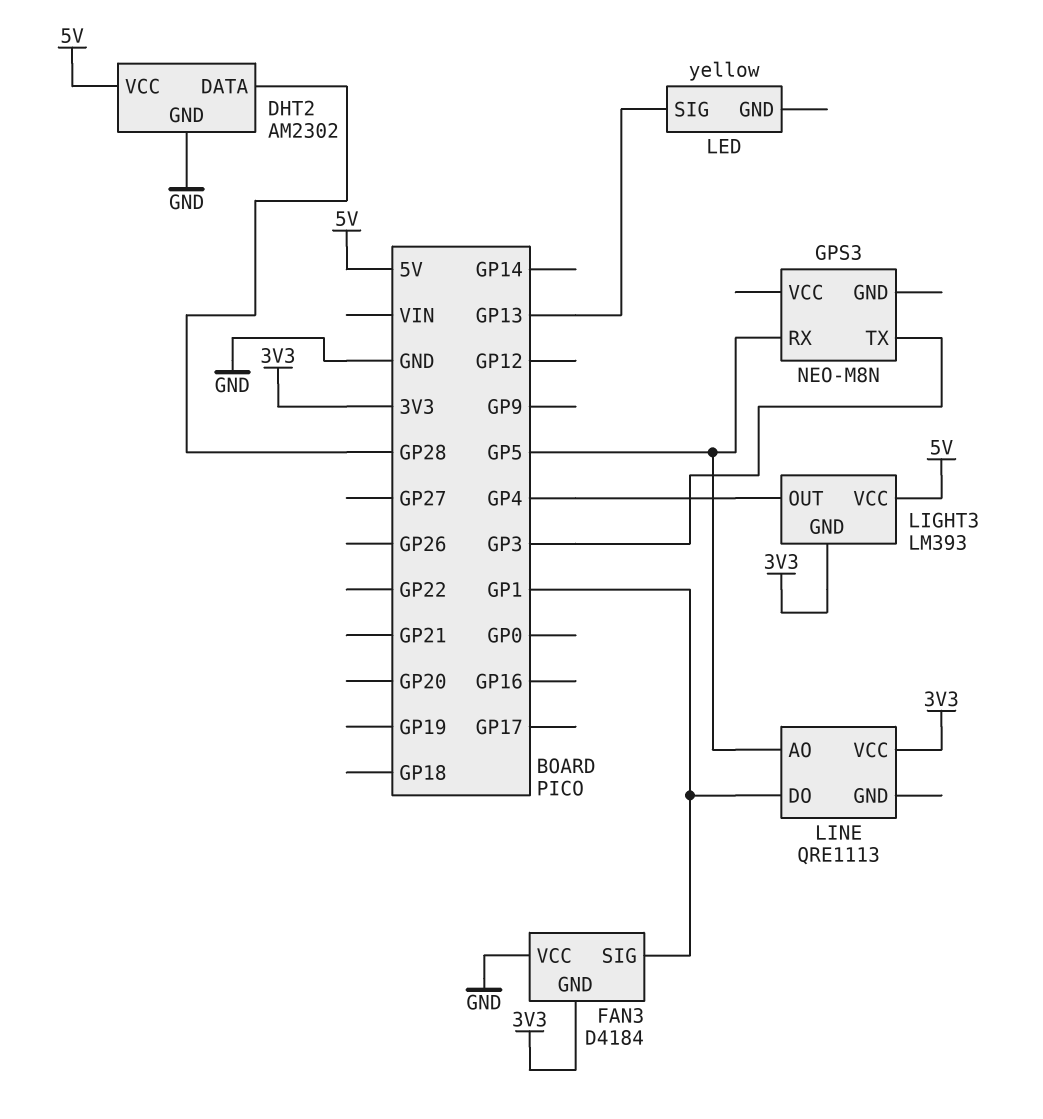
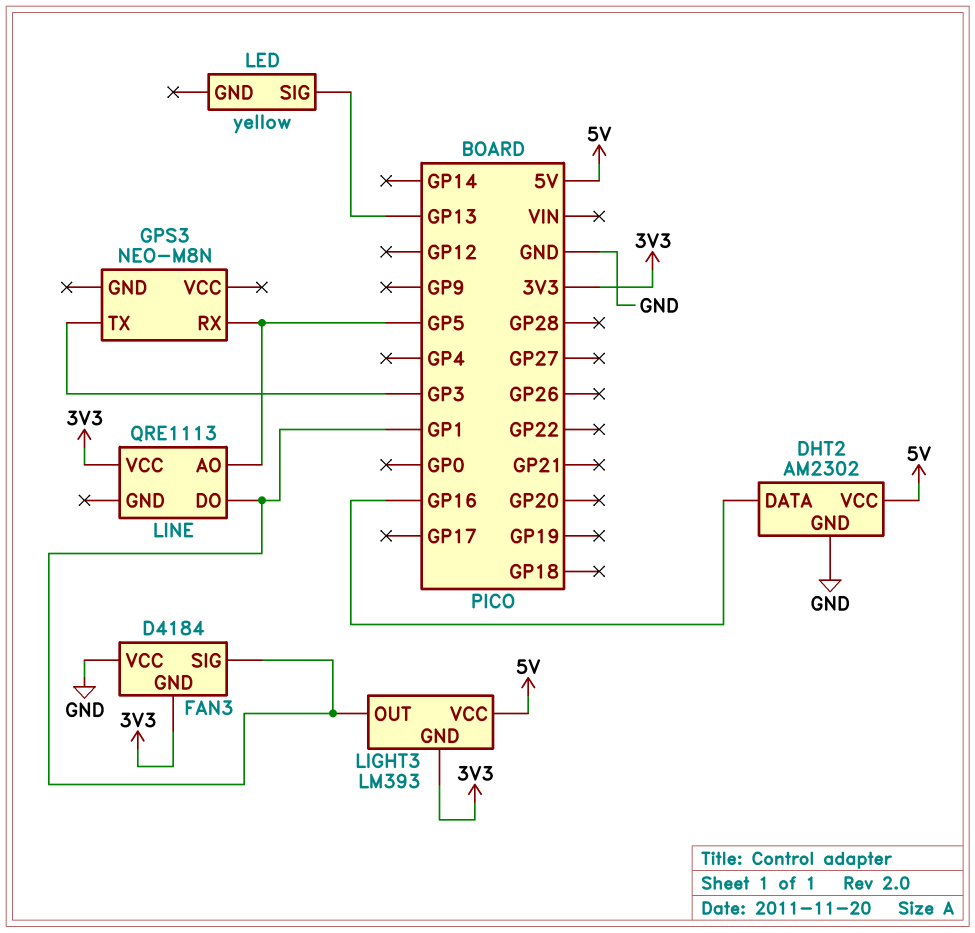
DHT2 pin DATA: GP28 -> GP16
LIGHT3 pin OUT: GP4 -> GP1

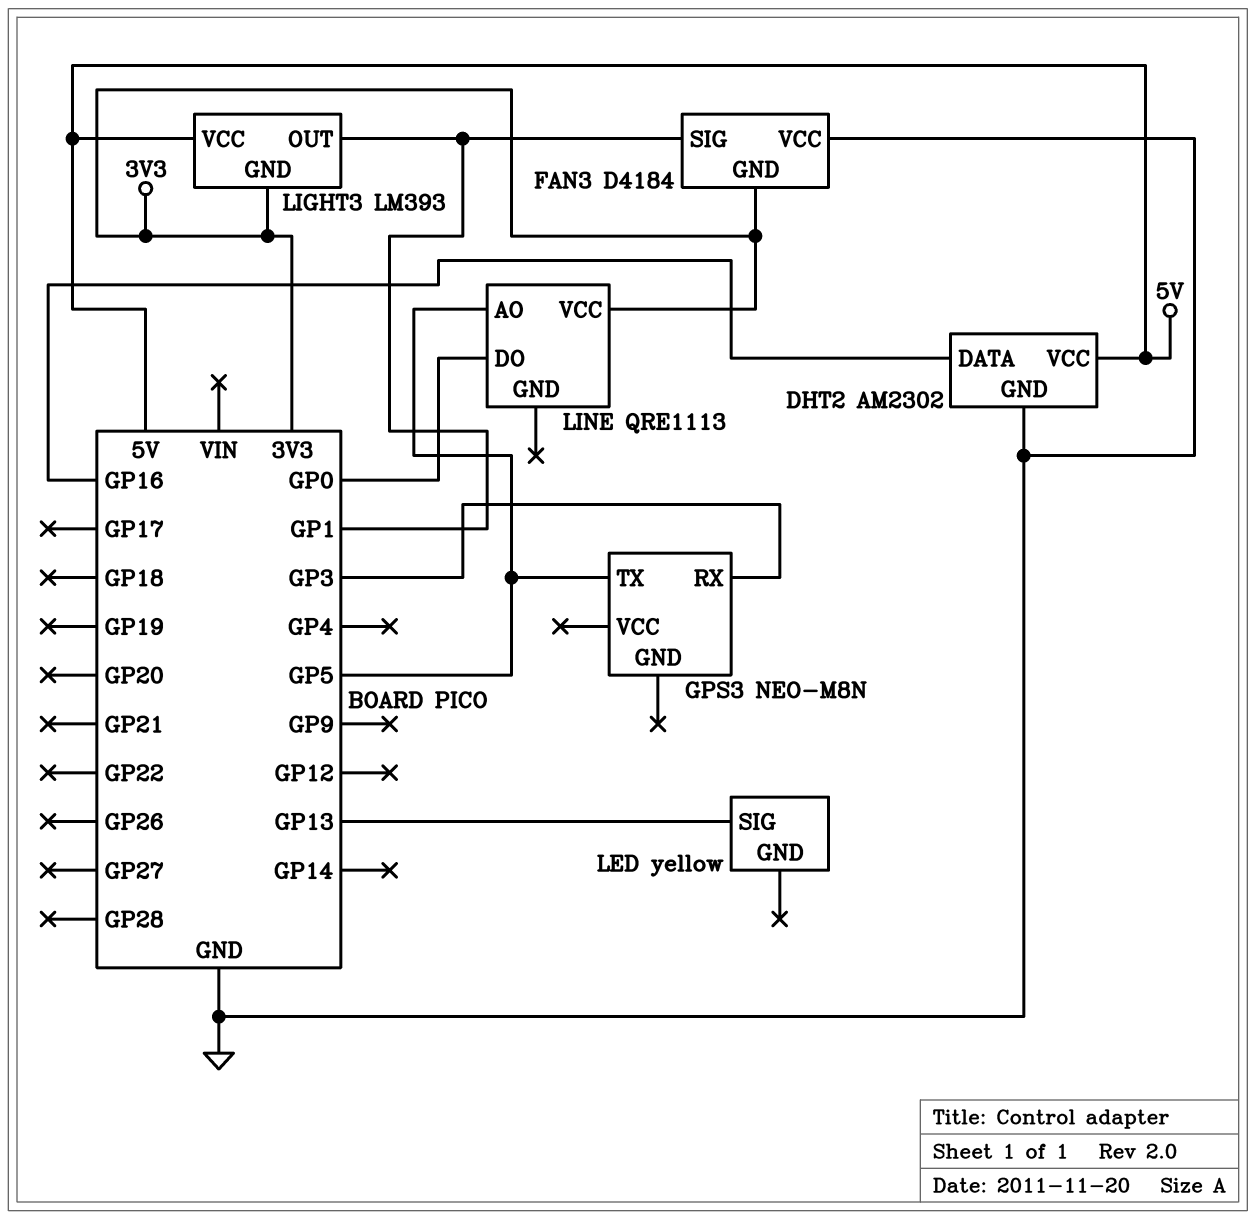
GPS3 pin RX: GP5 -> GP3
GPS3 pin TX: GP3 -> GP5
LINE pin DO: GP1 -> GP0

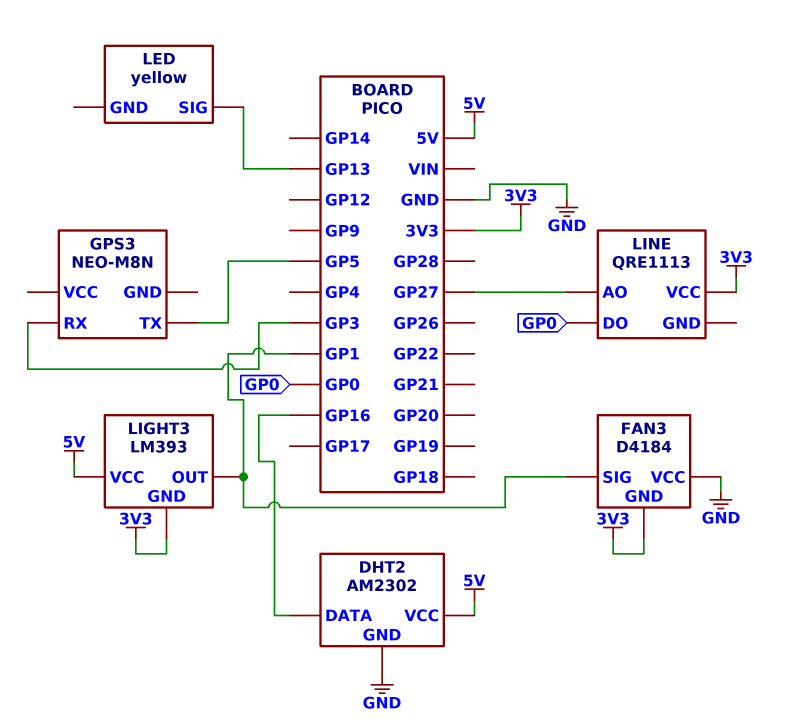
LINE pin AO: GP5 -> GP27

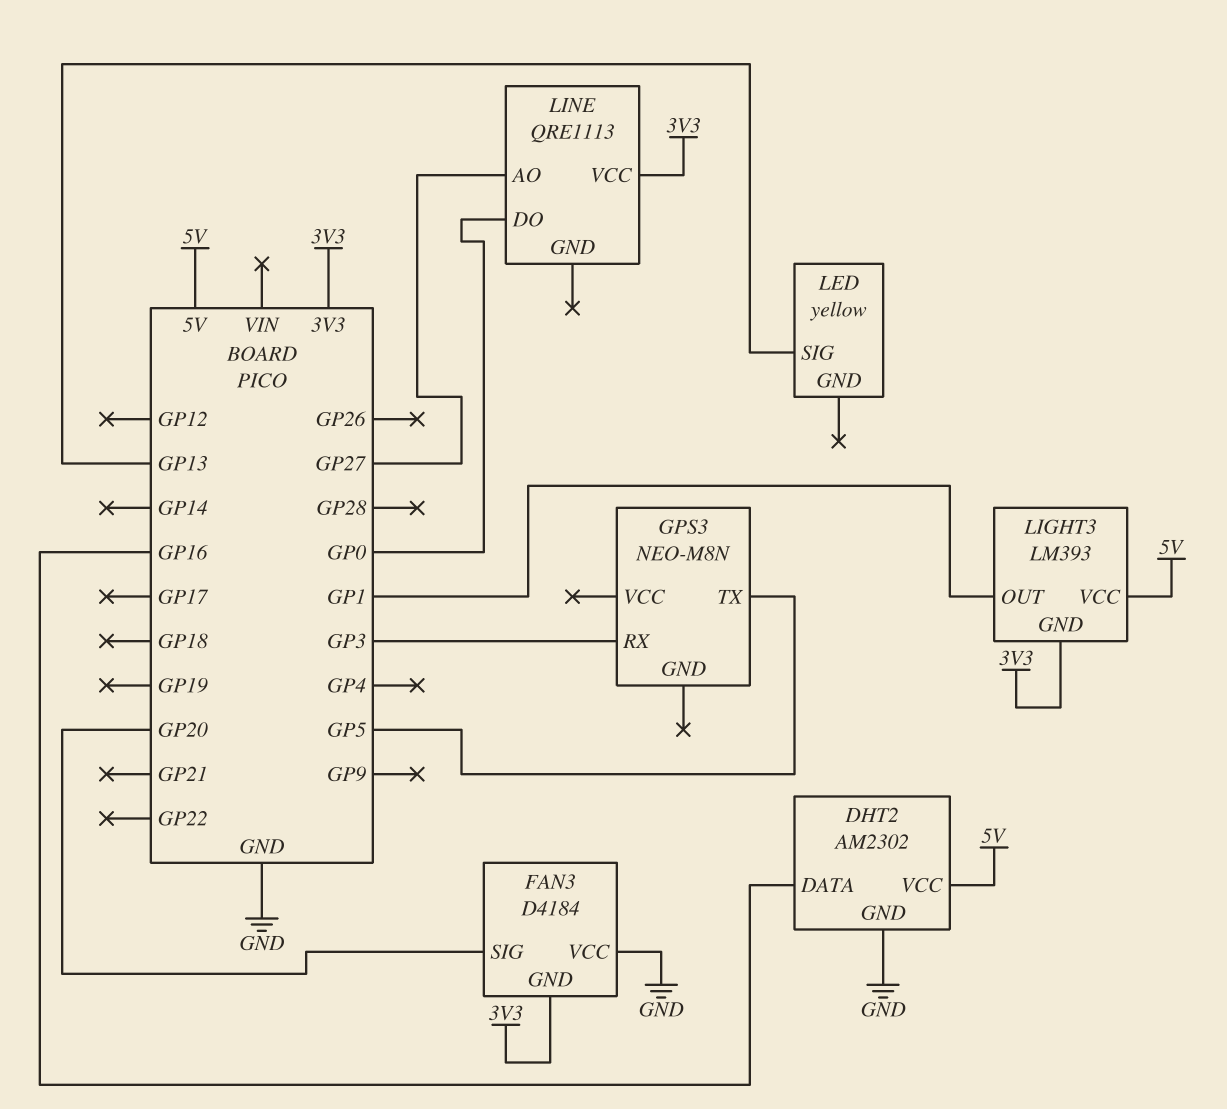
FAN3 pin SIG: GP1 -> GP20

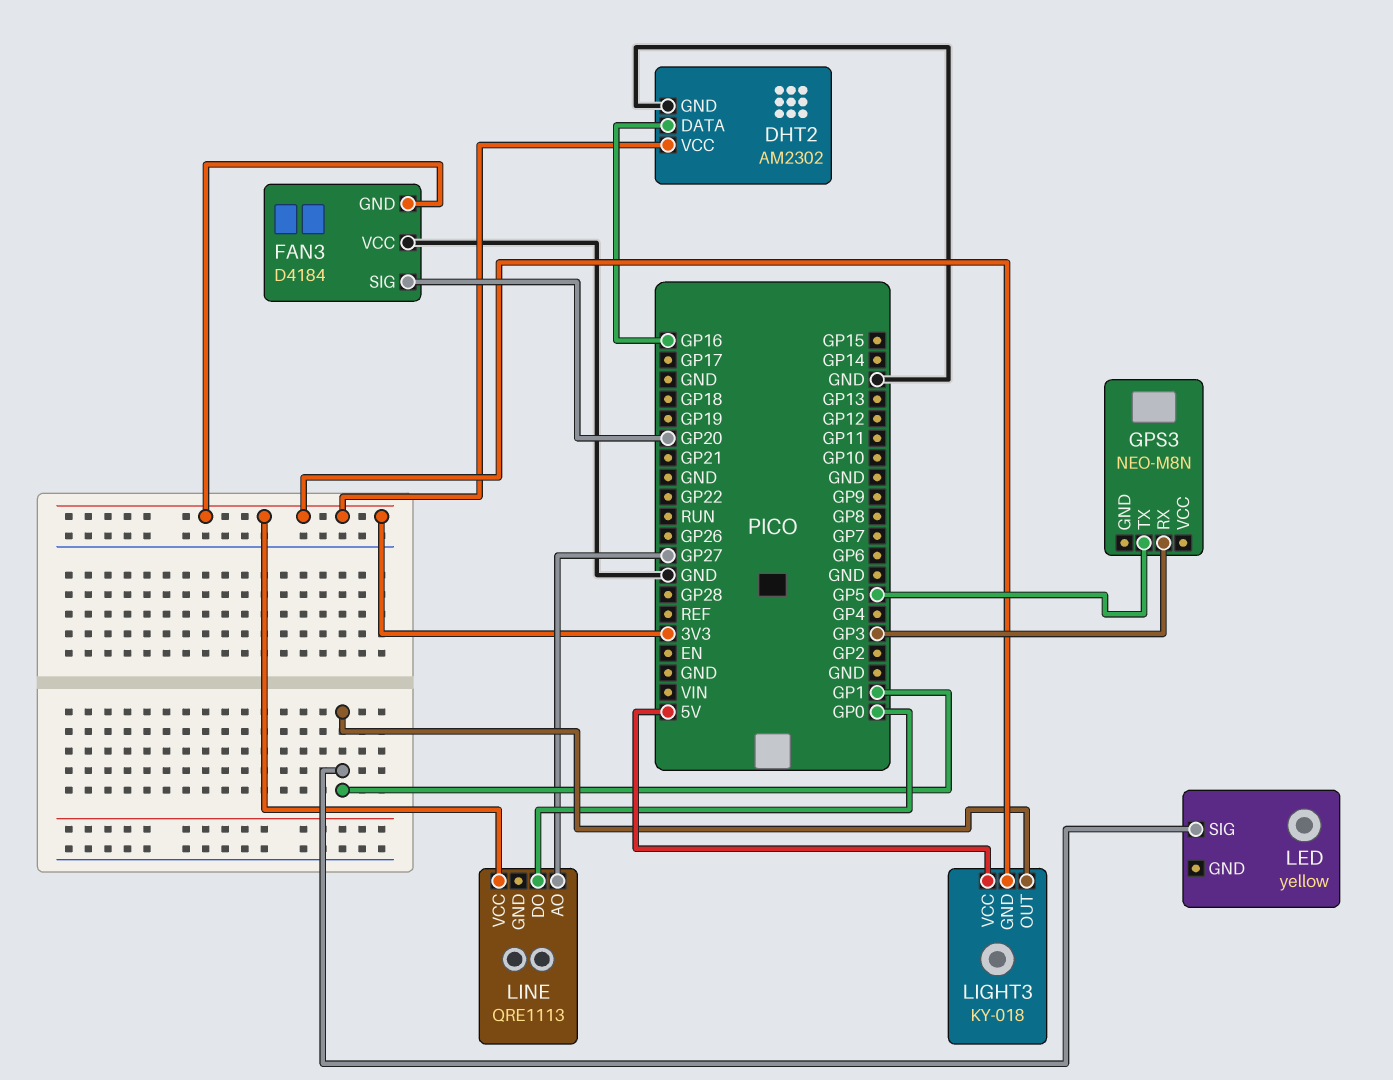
DHT2 pin VCC: 5V -> 3V3
LED pin SIG: GP13 -> GP1
LIGHT3: LM393 -> KY-018

